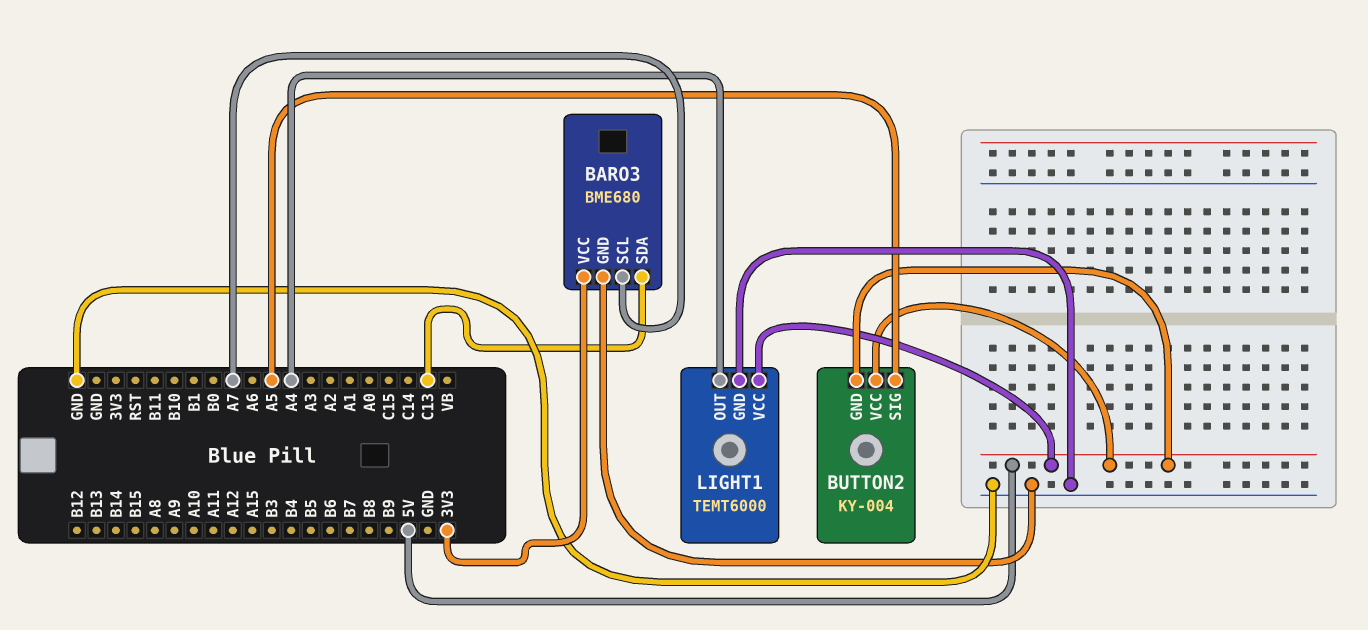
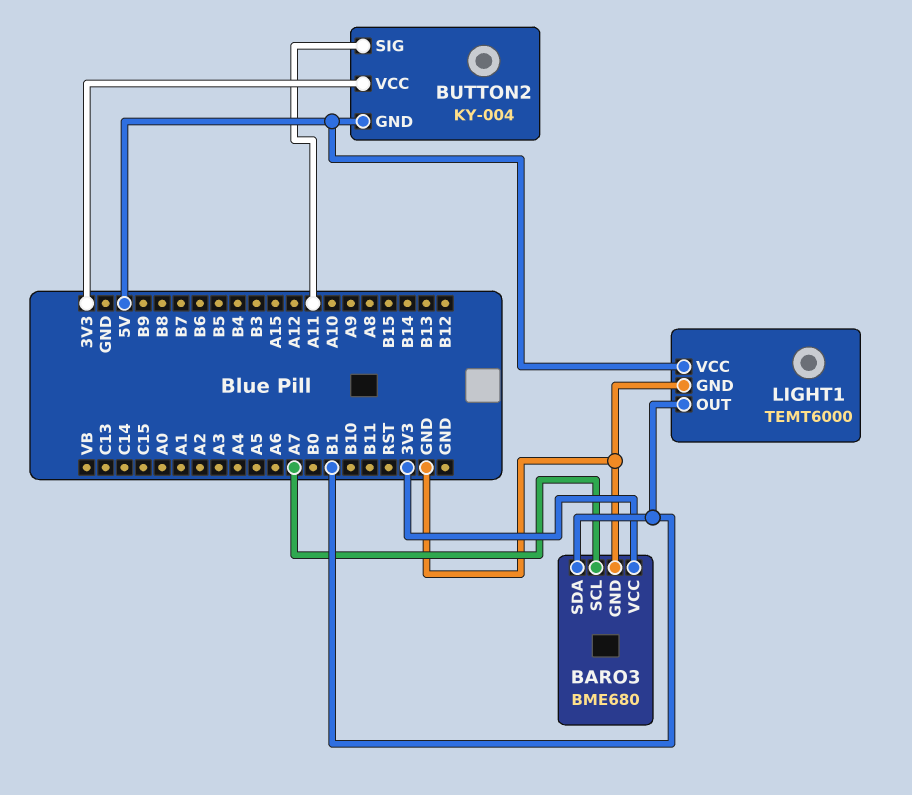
BARO3 pin SDA: C13 -> B1
BUTTON2 pin SIG: A5 -> A11
BUTTON2 pin VCC: 5V -> 3V3
LIGHT1 pin OUT: A4 -> B1

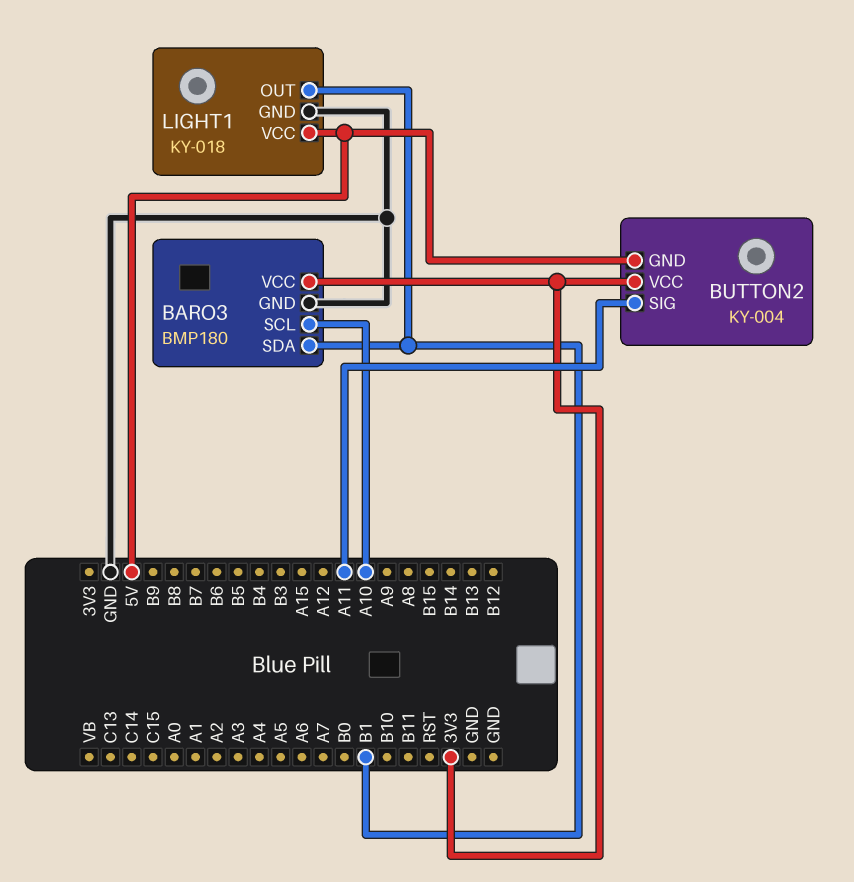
BARO3: BME680 -> BMP180
BARO3 pin SCL: A7 -> A10
LIGHT1: TEMT6000 -> KY-018

